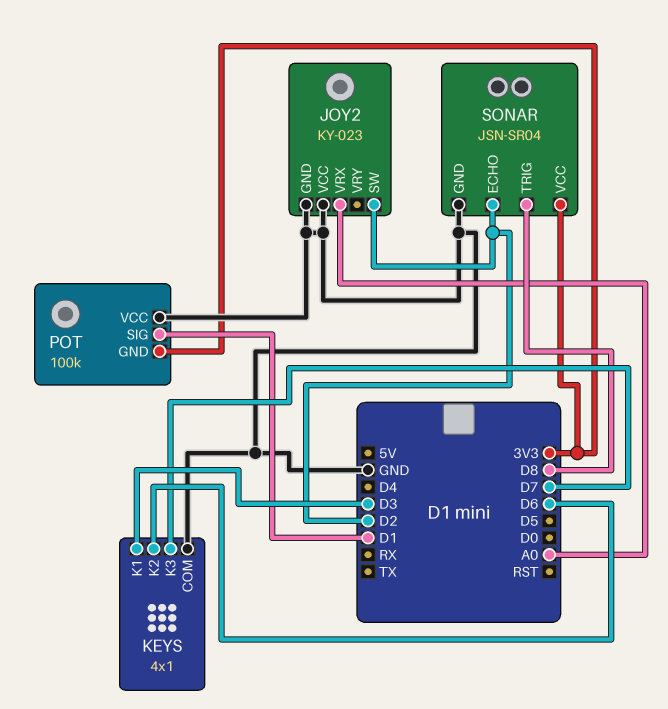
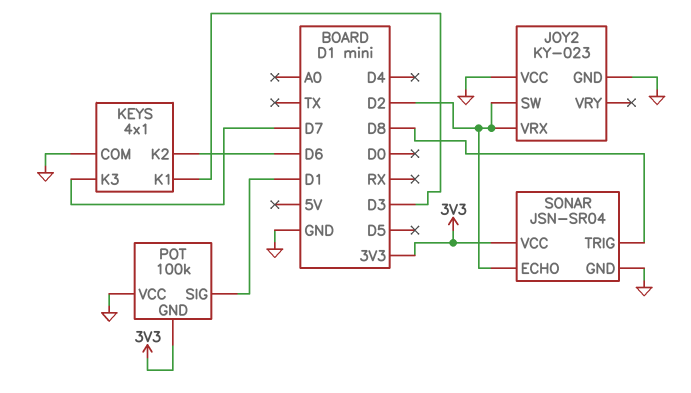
JOY2 pin VRX: A0 -> D2

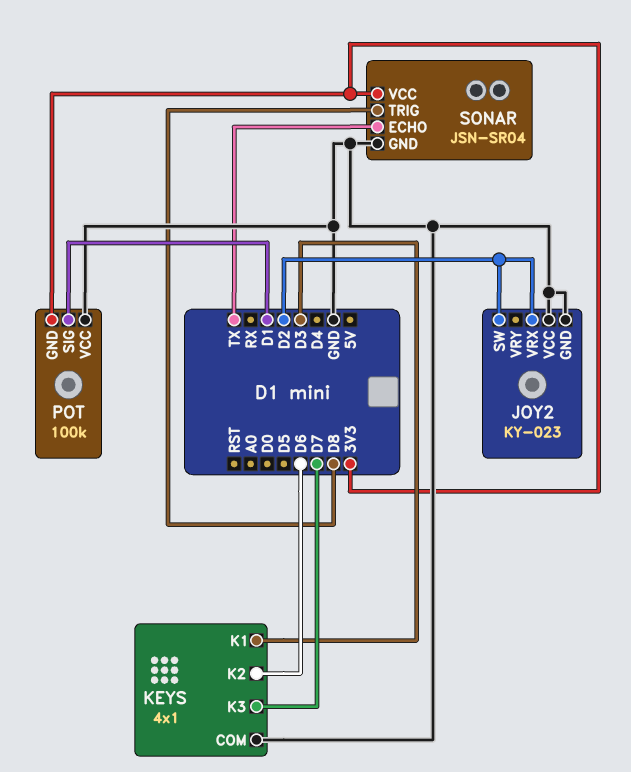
SONAR pin ECHO: D2 -> TX

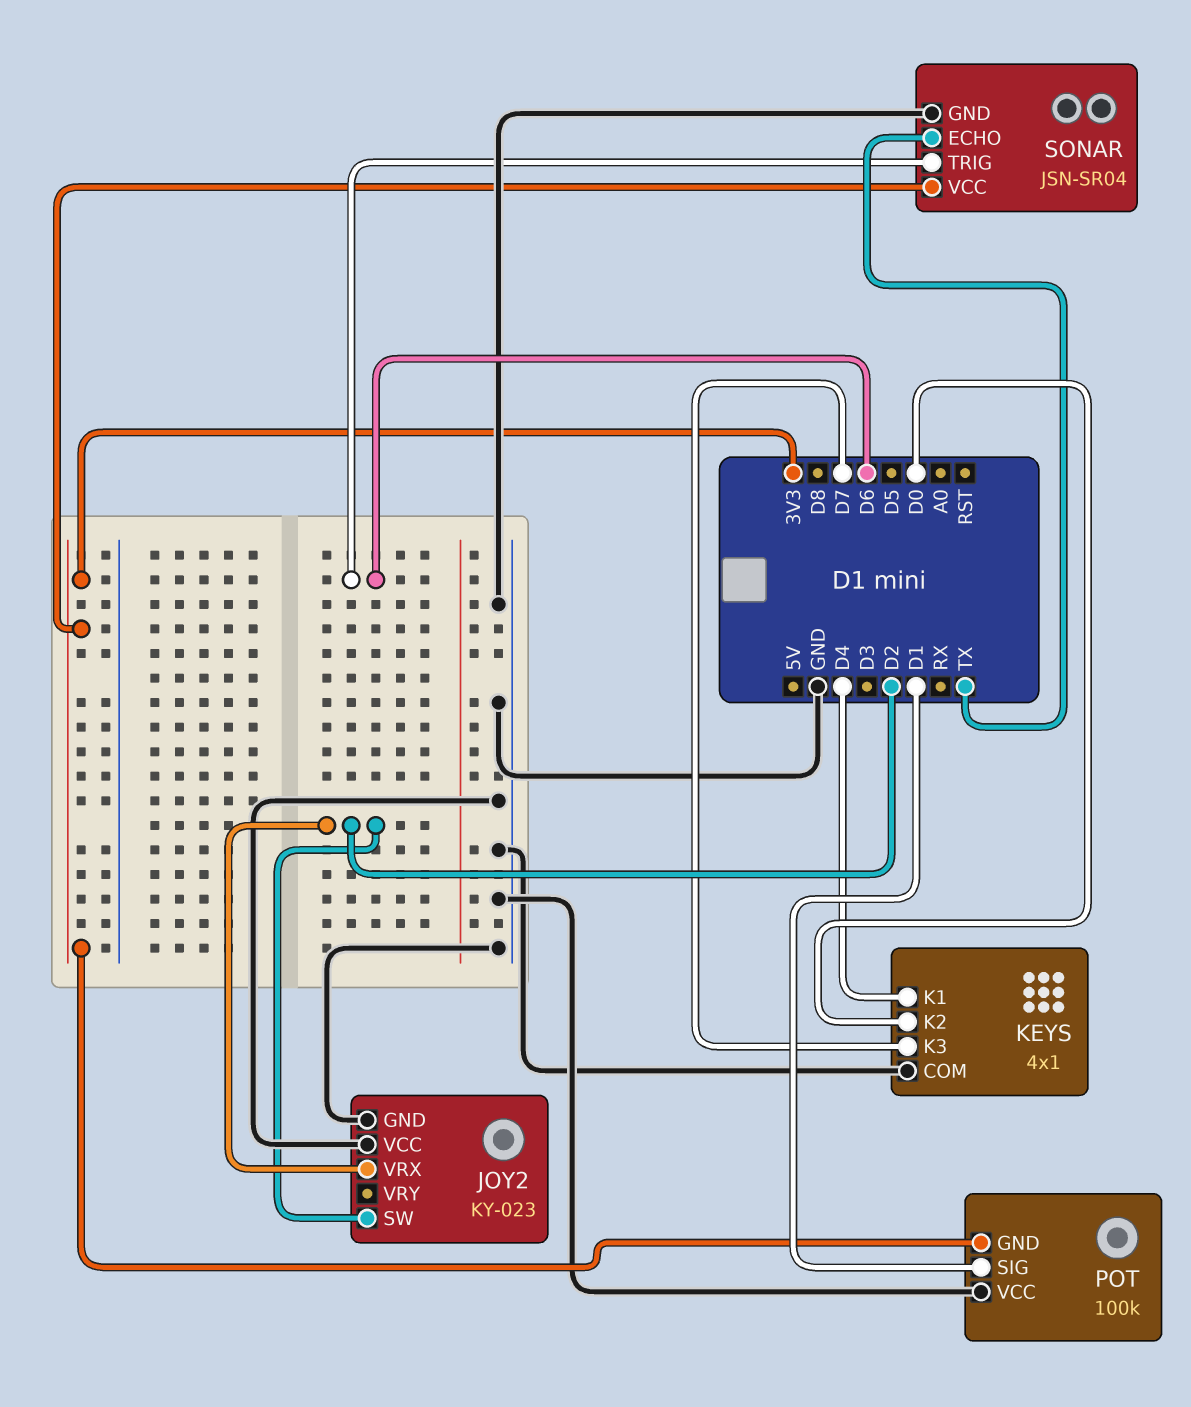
KEYS pin K1: D3 -> D4
KEYS pin K2: D6 -> D0
SONAR pin TRIG: D8 -> D6

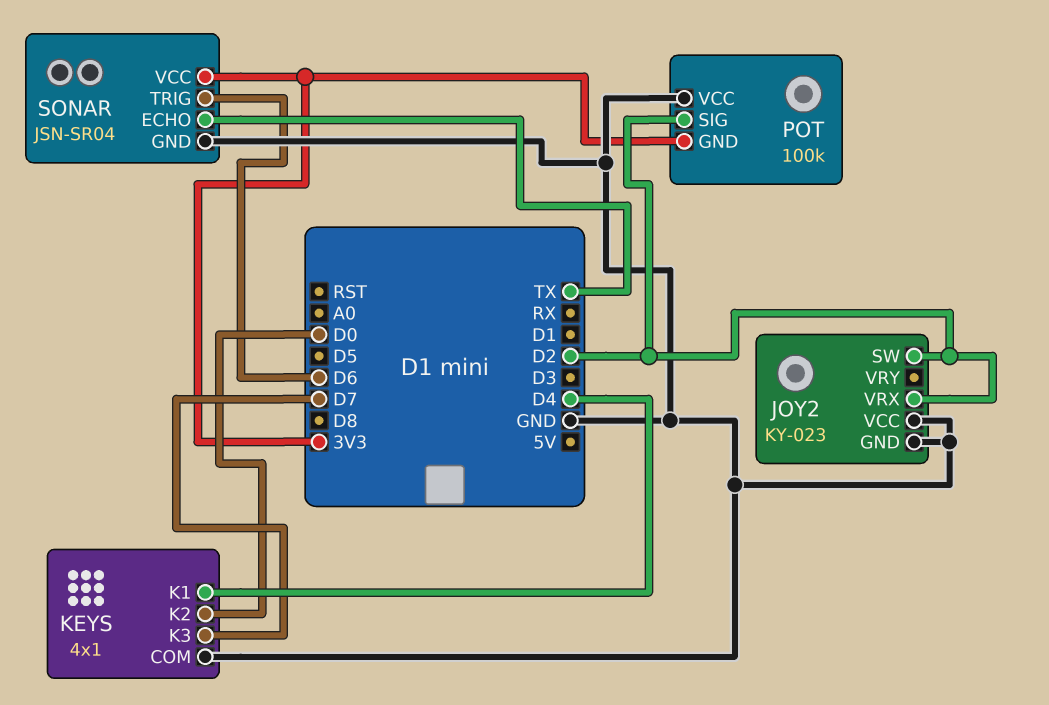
POT pin SIG: D1 -> D2

